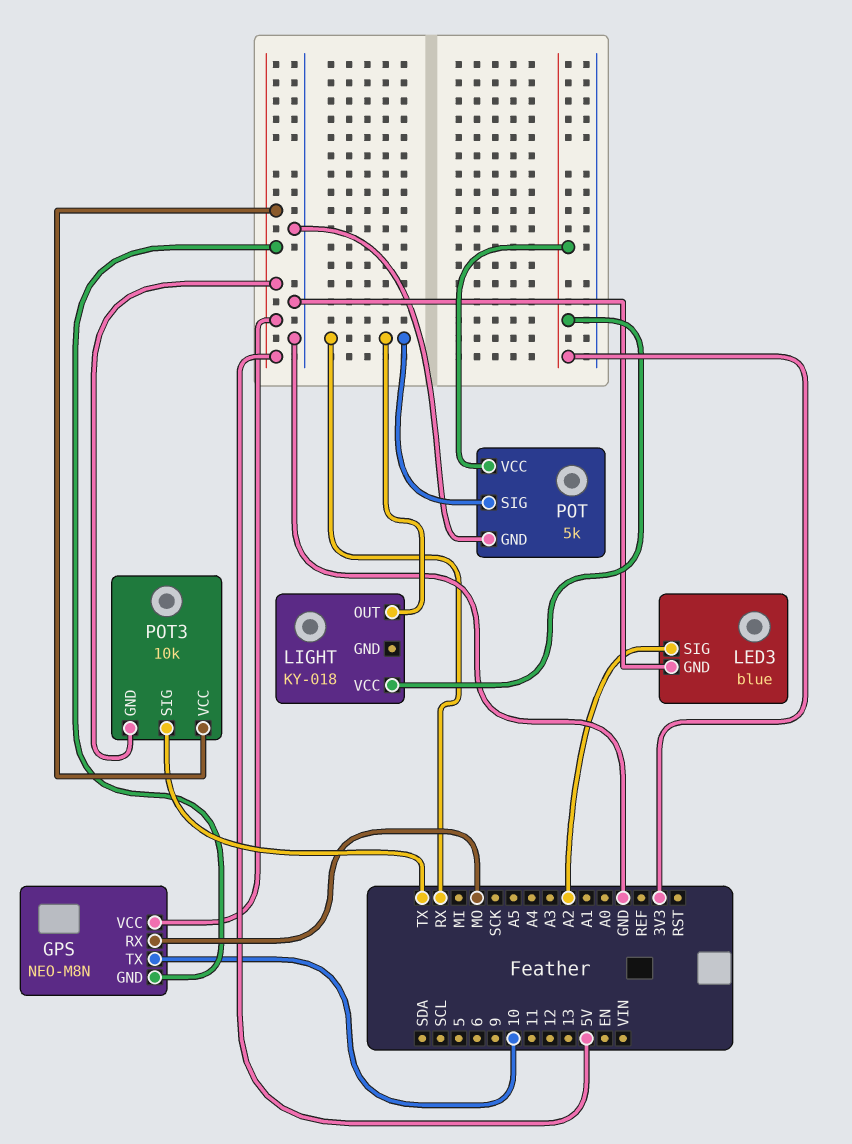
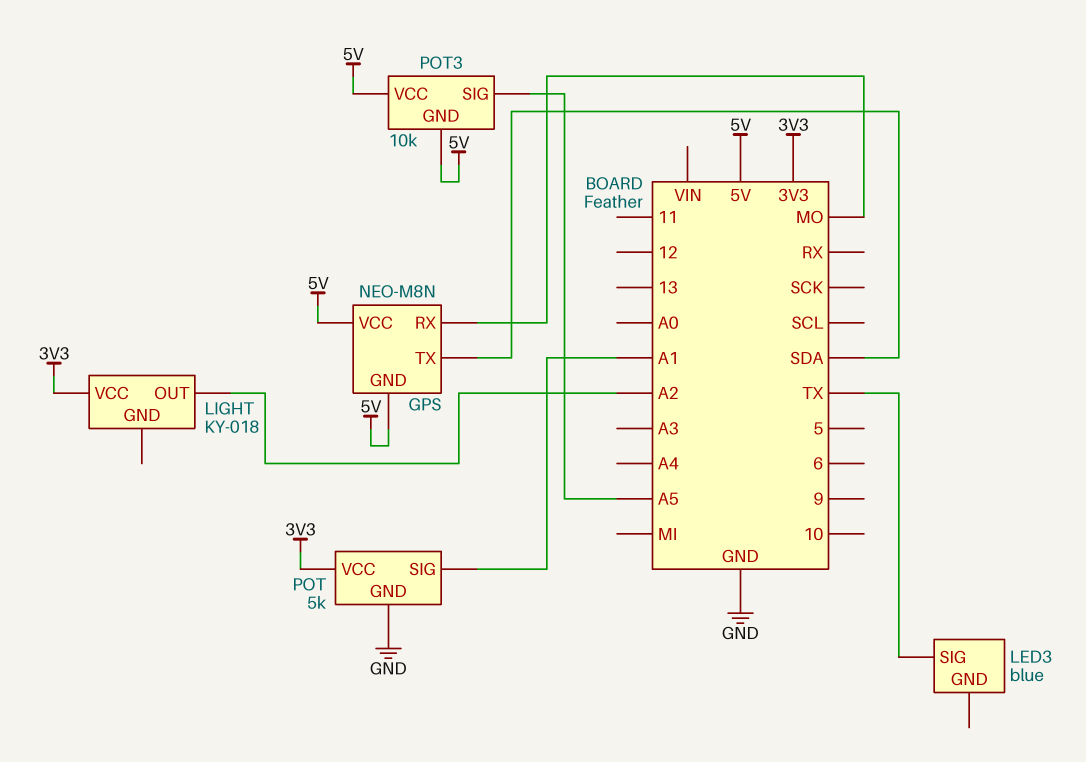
GPS pin TX: 10 -> SDA
LED3 pin GND: GND -> none
LED3 pin SIG: A2 -> TX
LIGHT pin OUT: RX -> A2
POT pin SIG: RX -> A1
POT3 pin SIG: TX -> A5

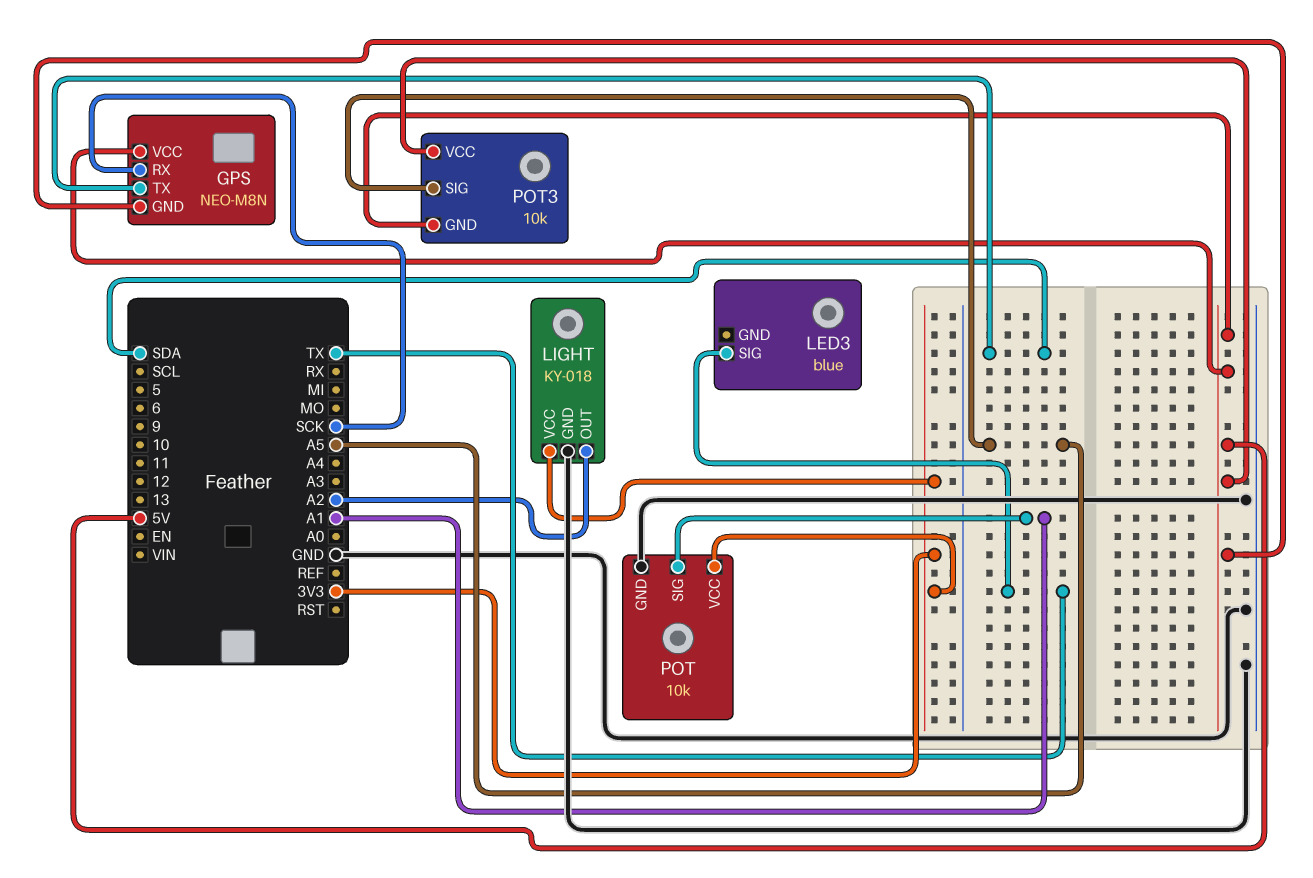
GPS pin RX: MO -> SCK
LIGHT pin GND: none -> GND
POT: 5k -> 10k

